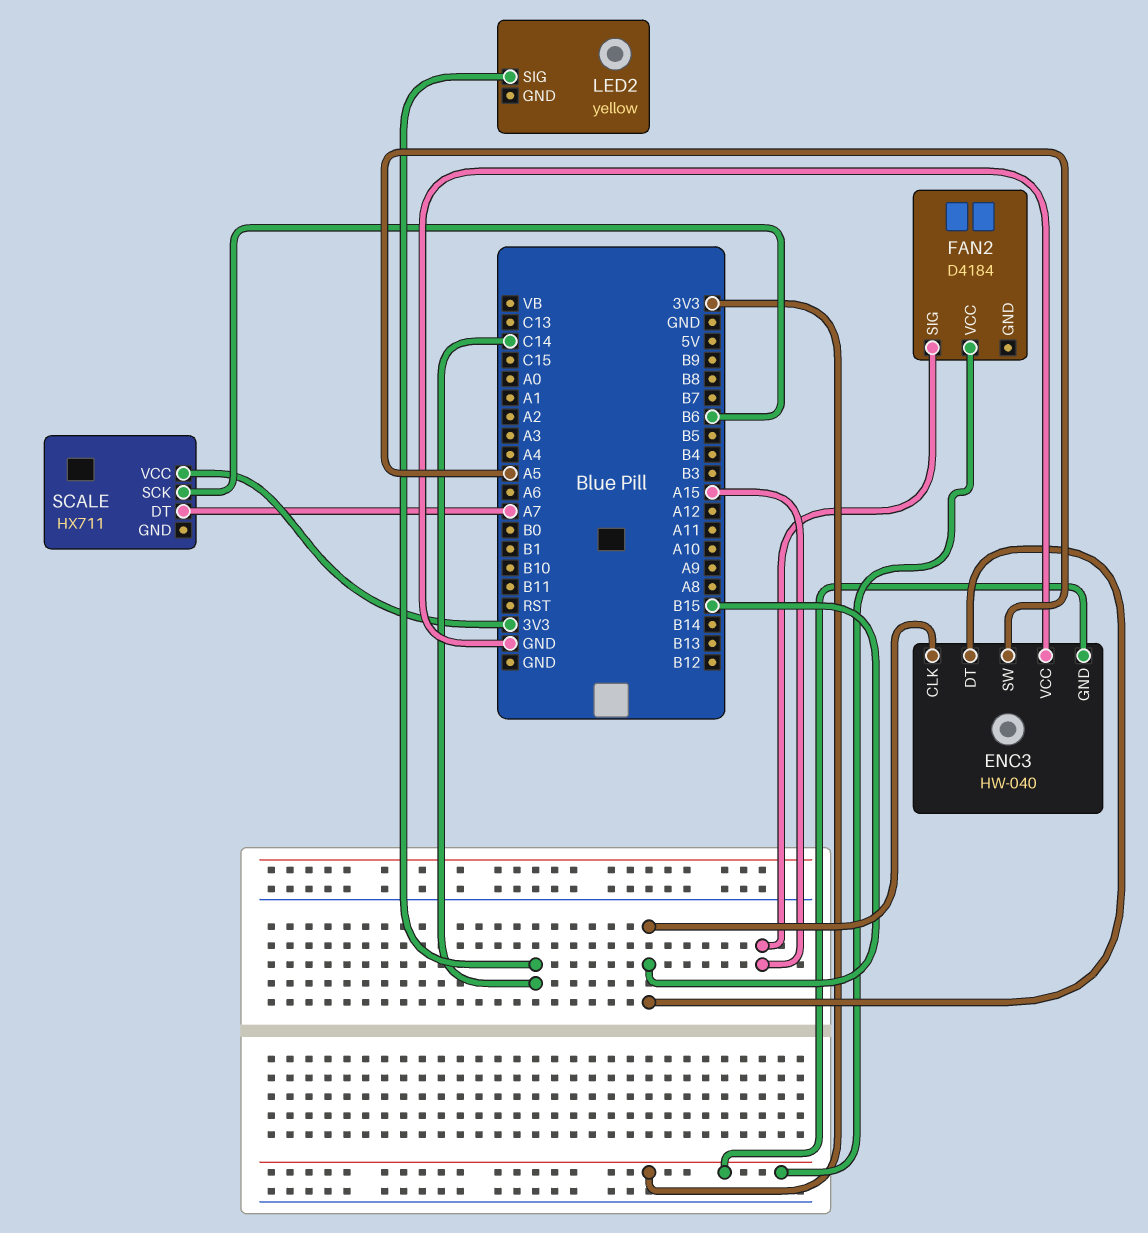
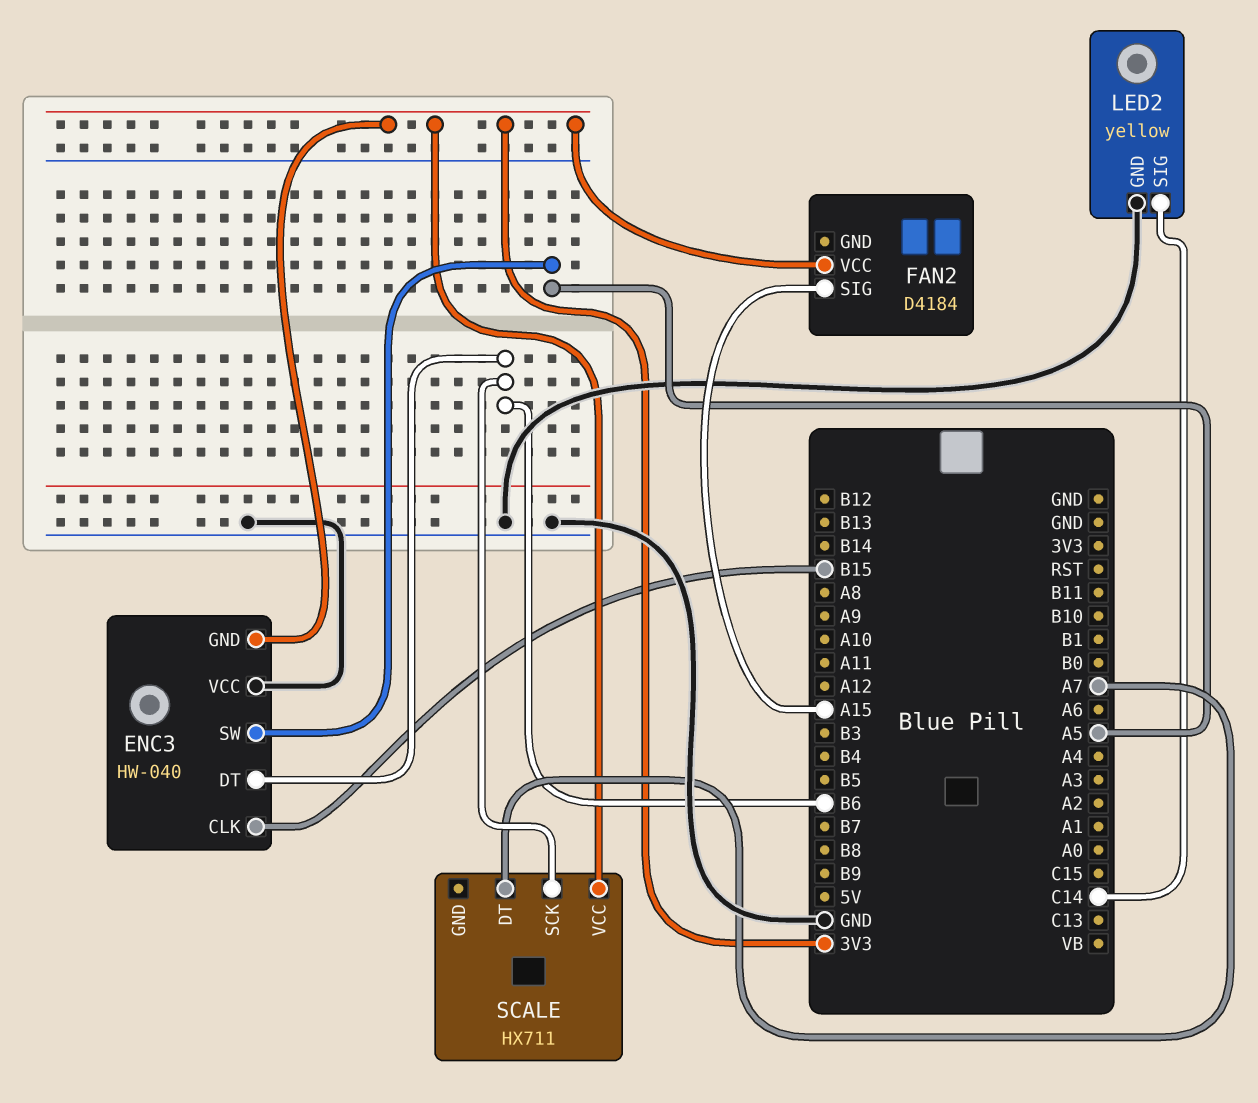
ENC3 pin DT: B15 -> B6
LED2 pin GND: none -> GND

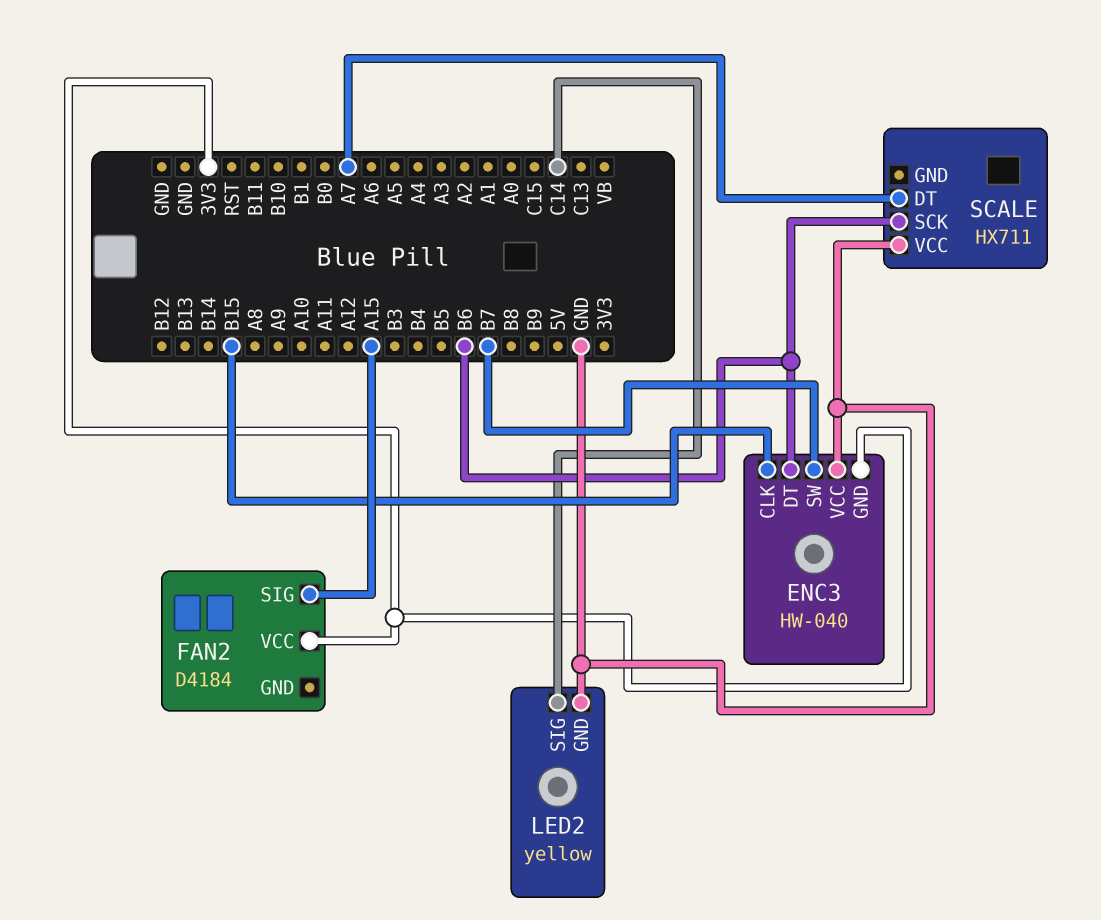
ENC3 pin SW: A5 -> B7
SCALE pin VCC: 3V3 -> GND

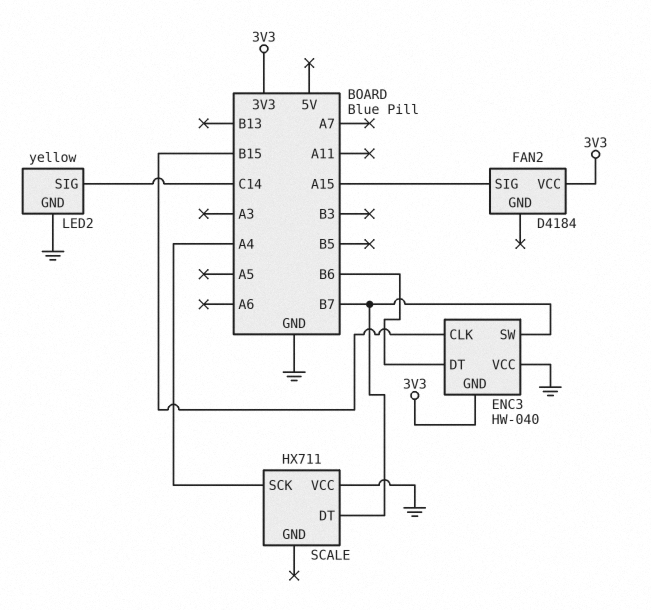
SCALE pin DT: A7 -> B7
SCALE pin SCK: B6 -> A4

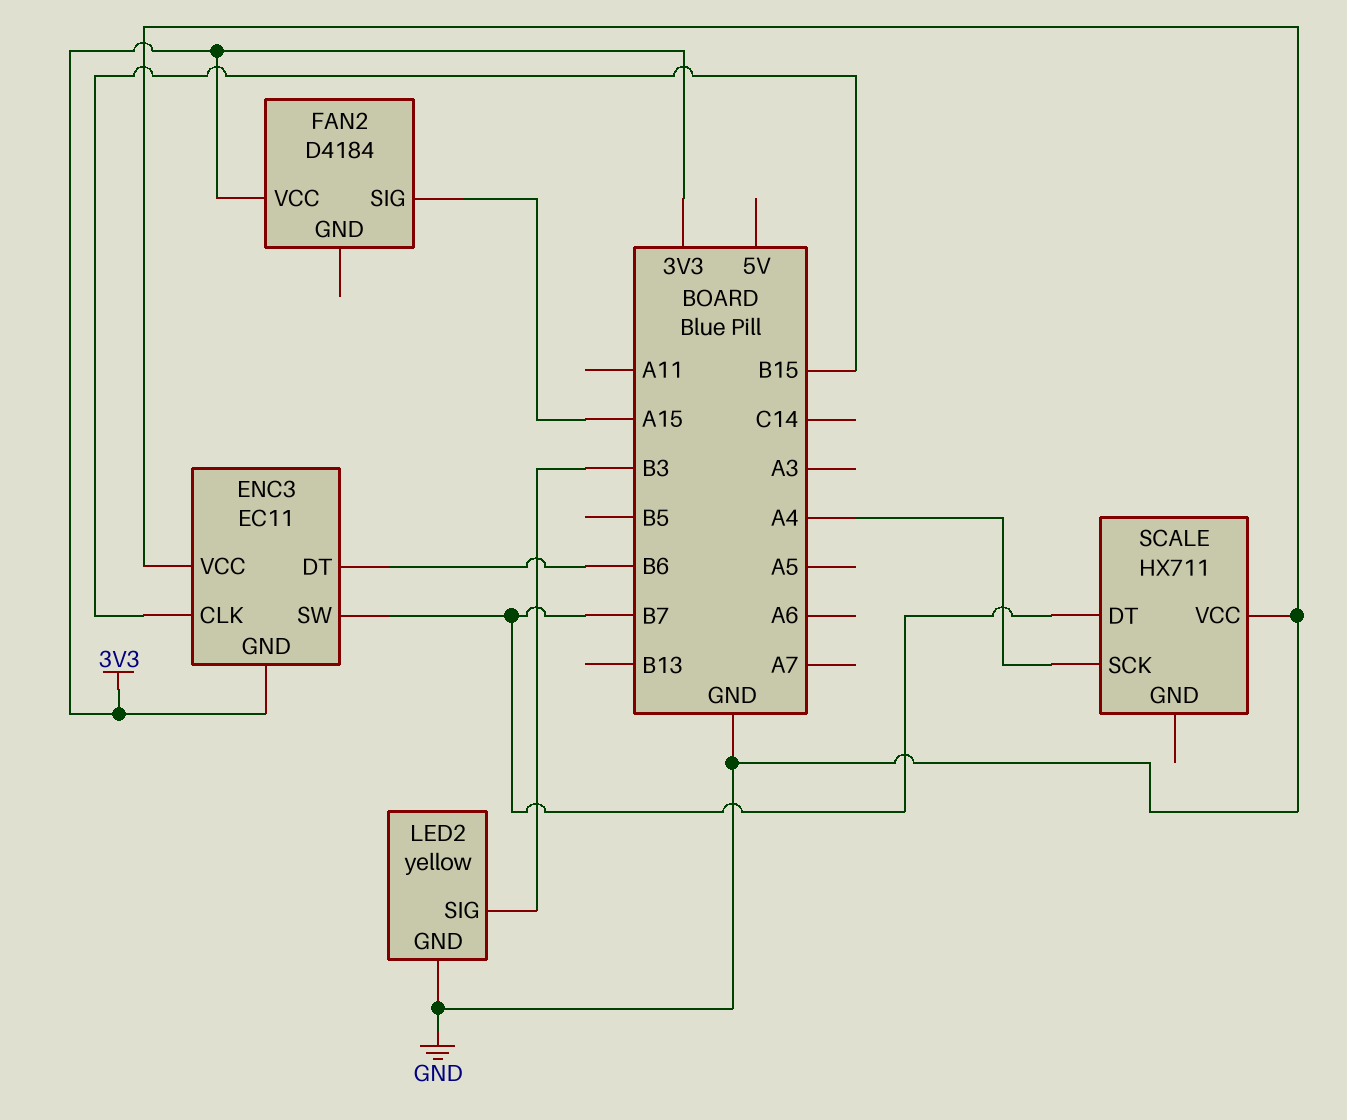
ENC3: HW-040 -> EC11
LED2 pin SIG: C14 -> B3

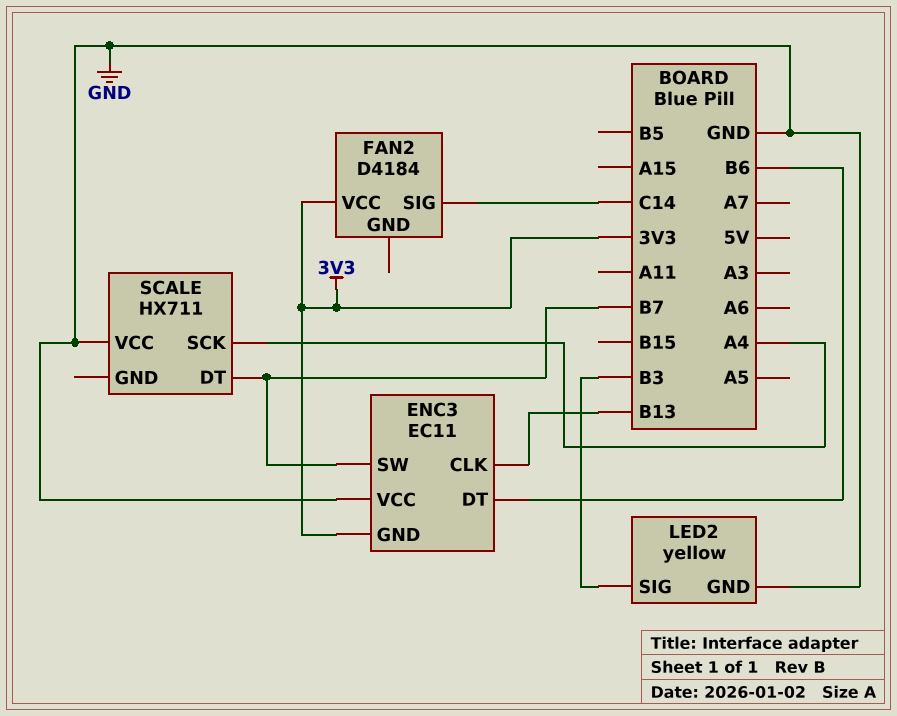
ENC3 pin CLK: B15 -> B13
FAN2 pin SIG: A15 -> C14

